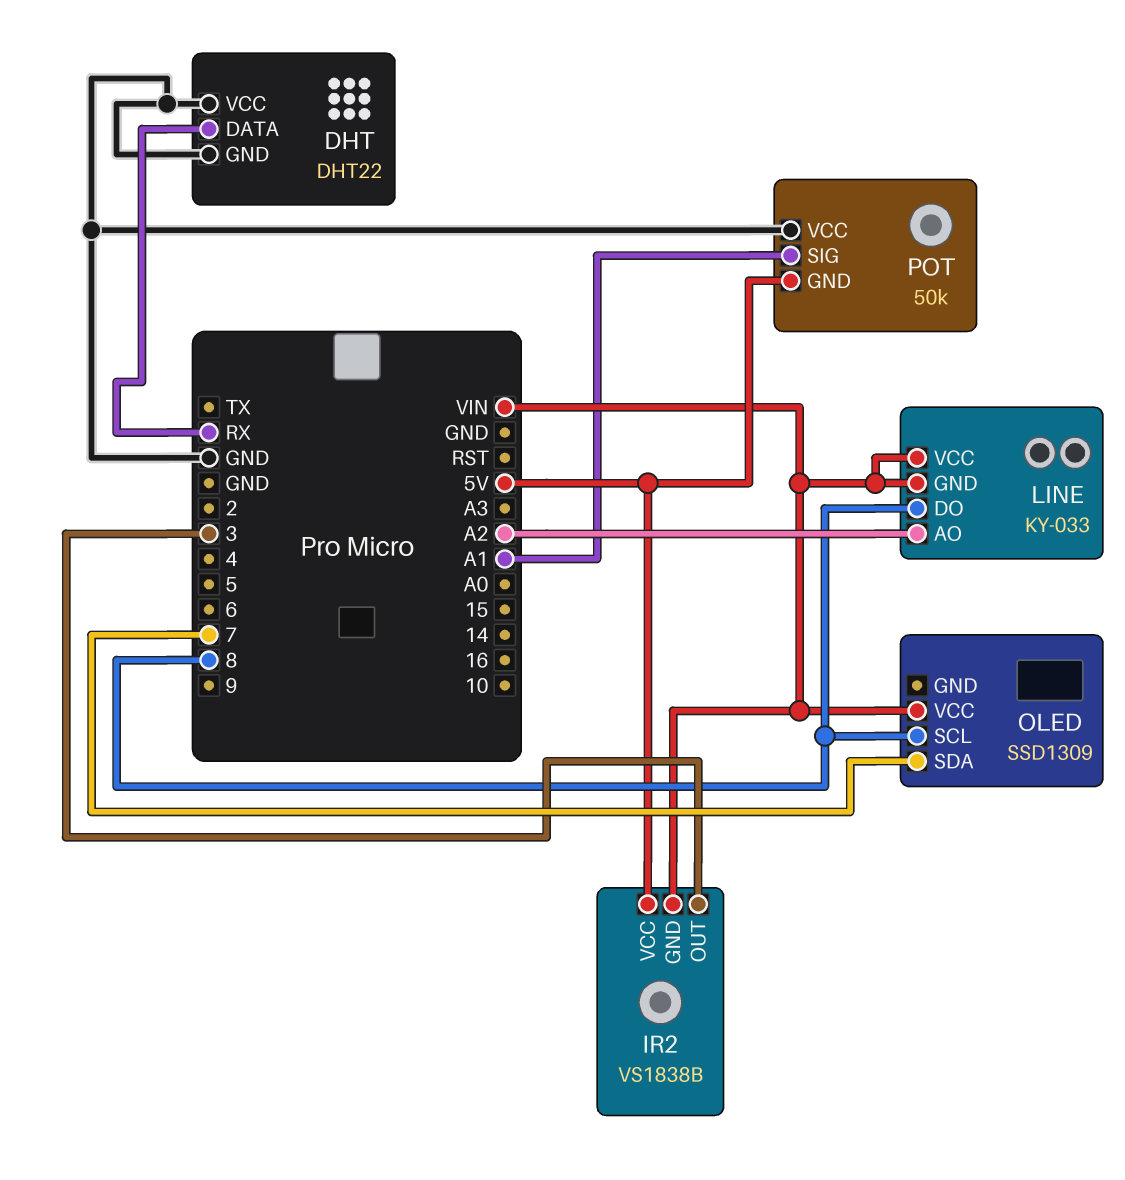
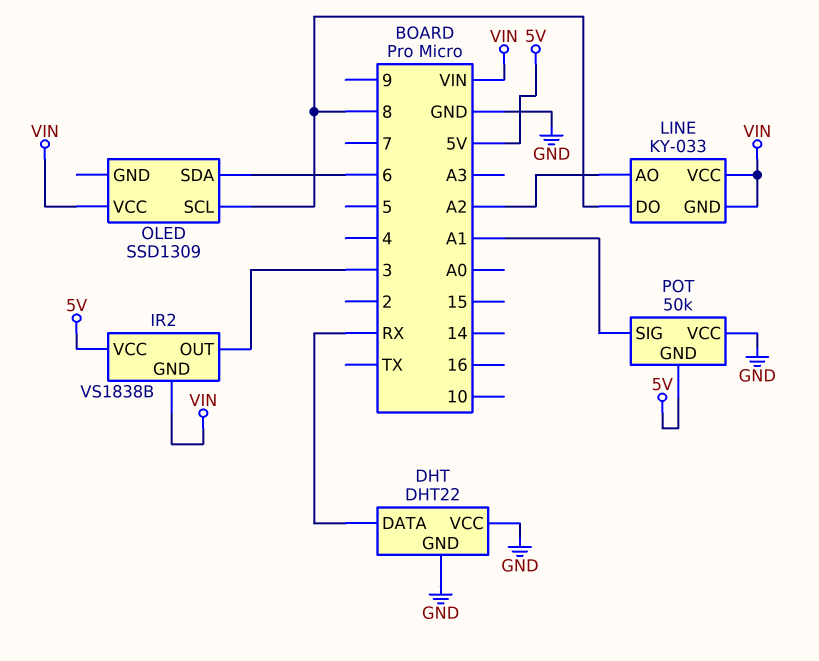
OLED pin SDA: 7 -> 6

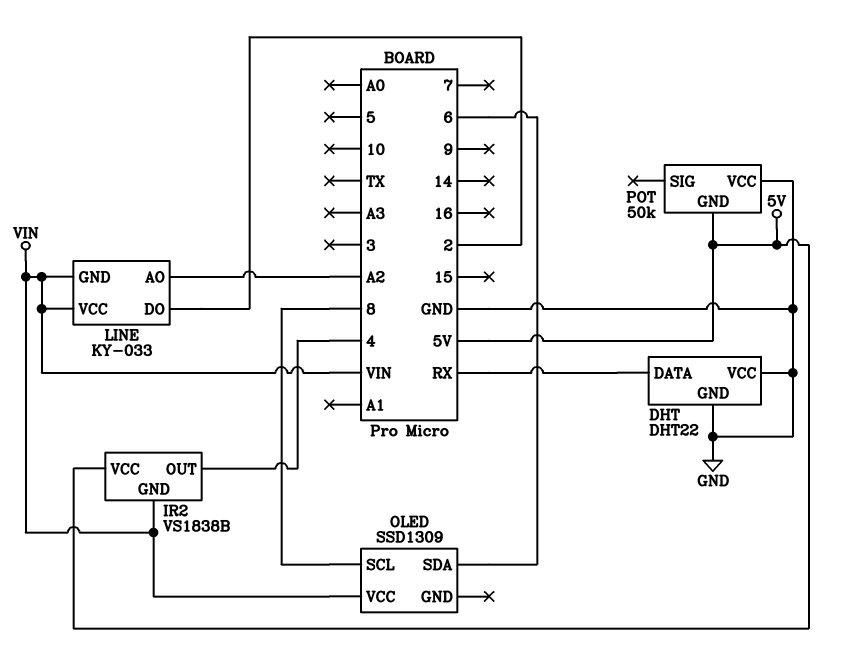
IR2 pin OUT: 3 -> 4
LINE pin DO: 8 -> 2
POT pin SIG: A1 -> none

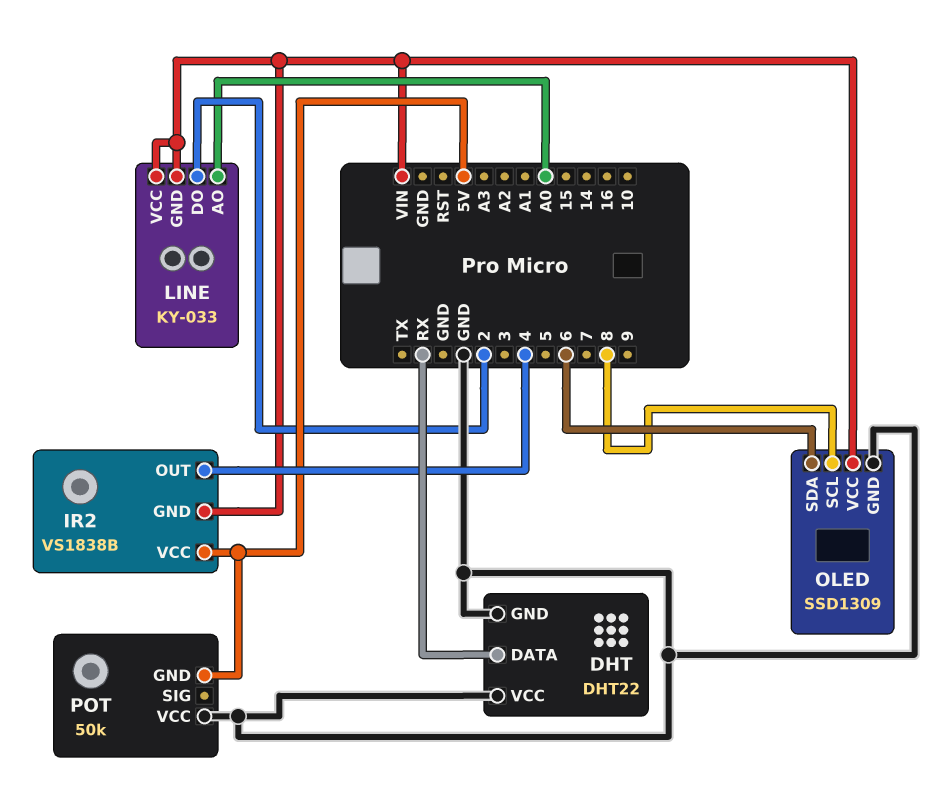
LINE pin AO: A2 -> A0
OLED pin GND: none -> GND

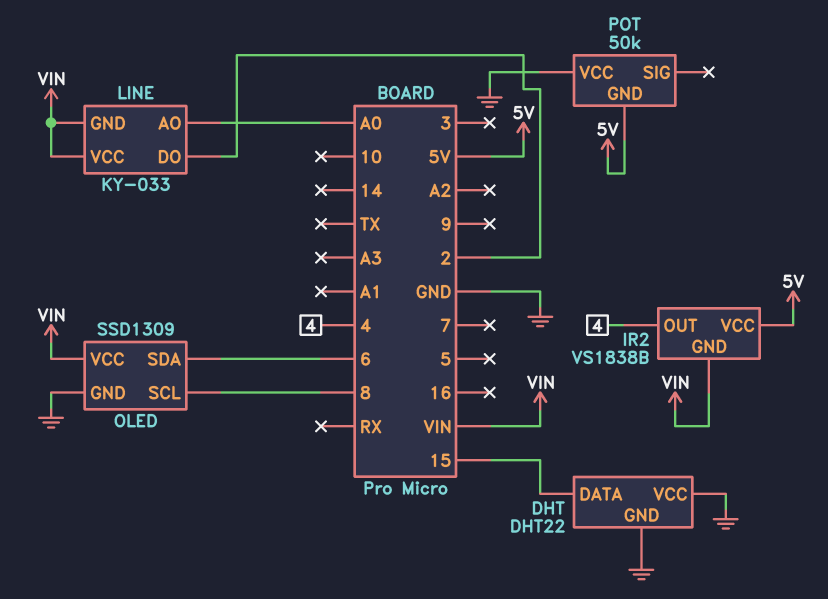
DHT pin DATA: RX -> 15

